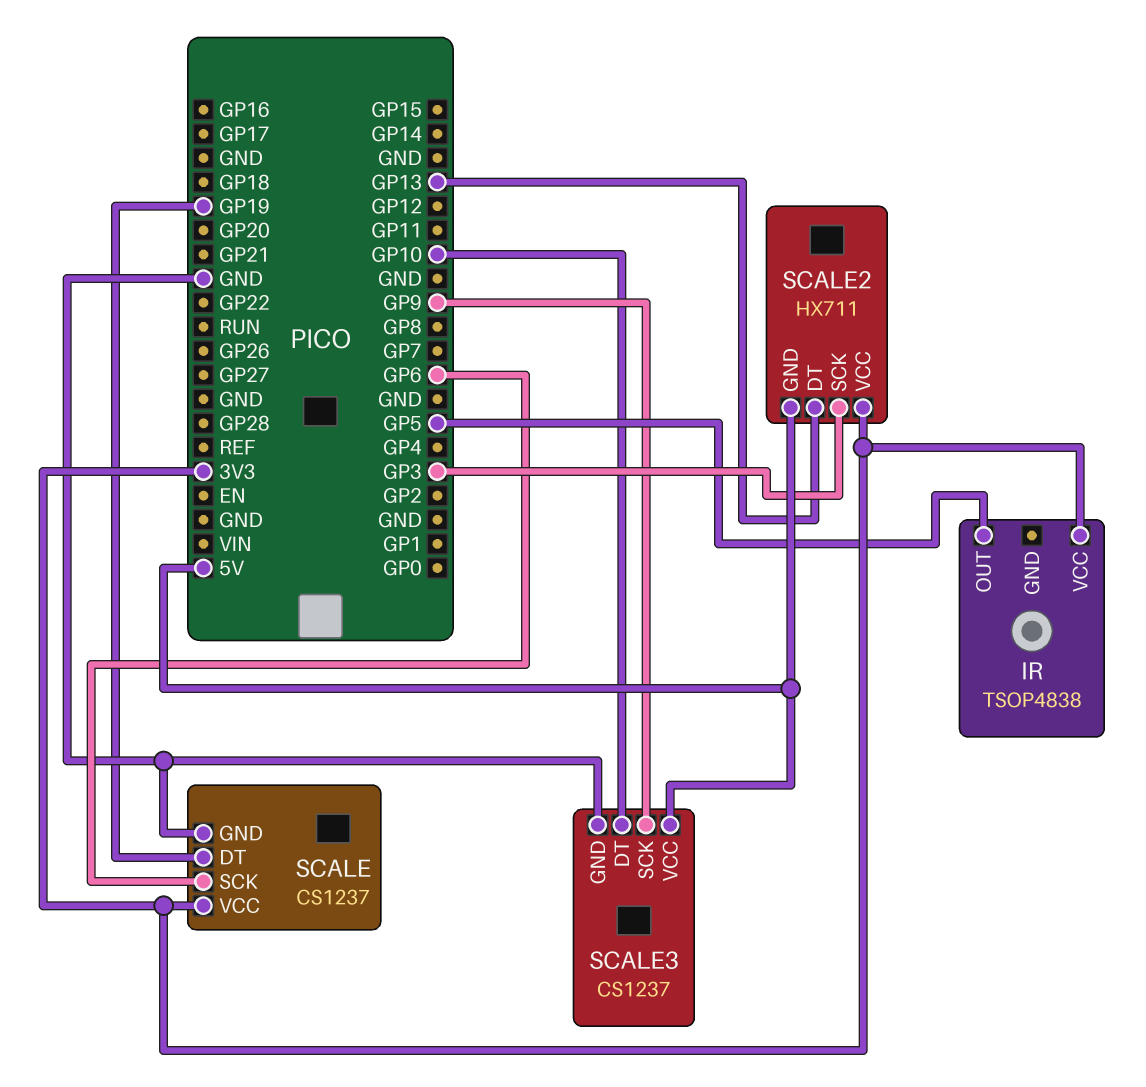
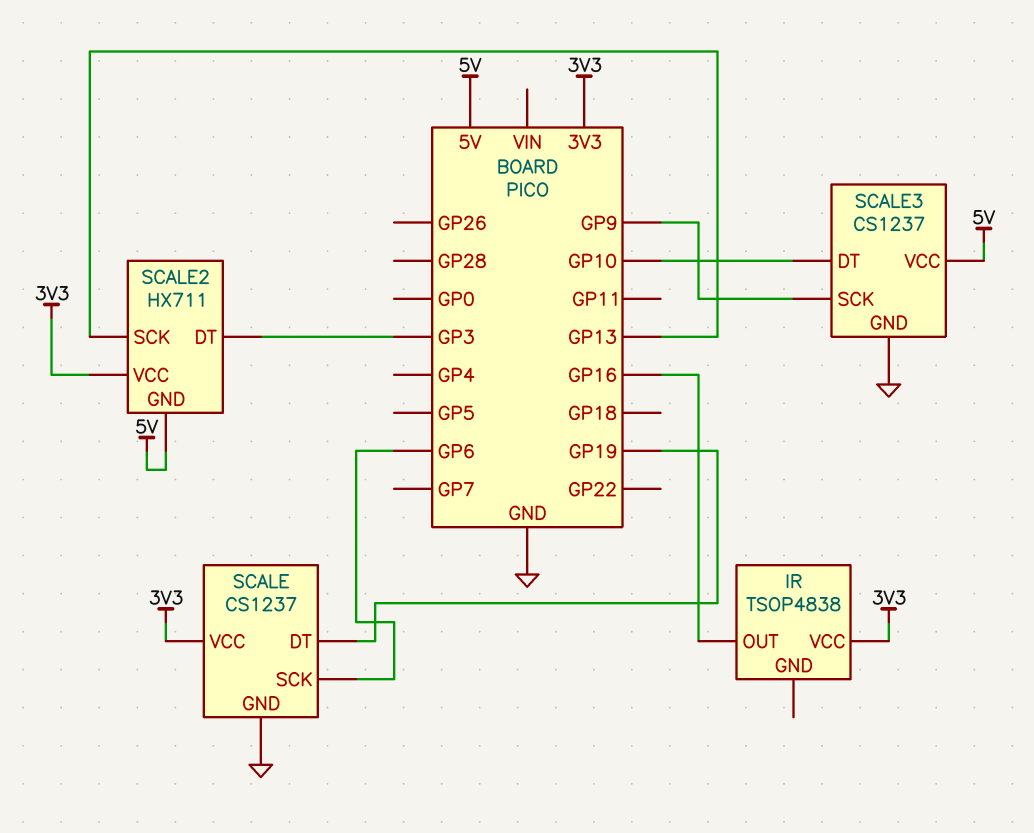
IR pin OUT: GP5 -> GP16
SCALE2 pin DT: GP13 -> GP3
SCALE2 pin SCK: GP3 -> GP13

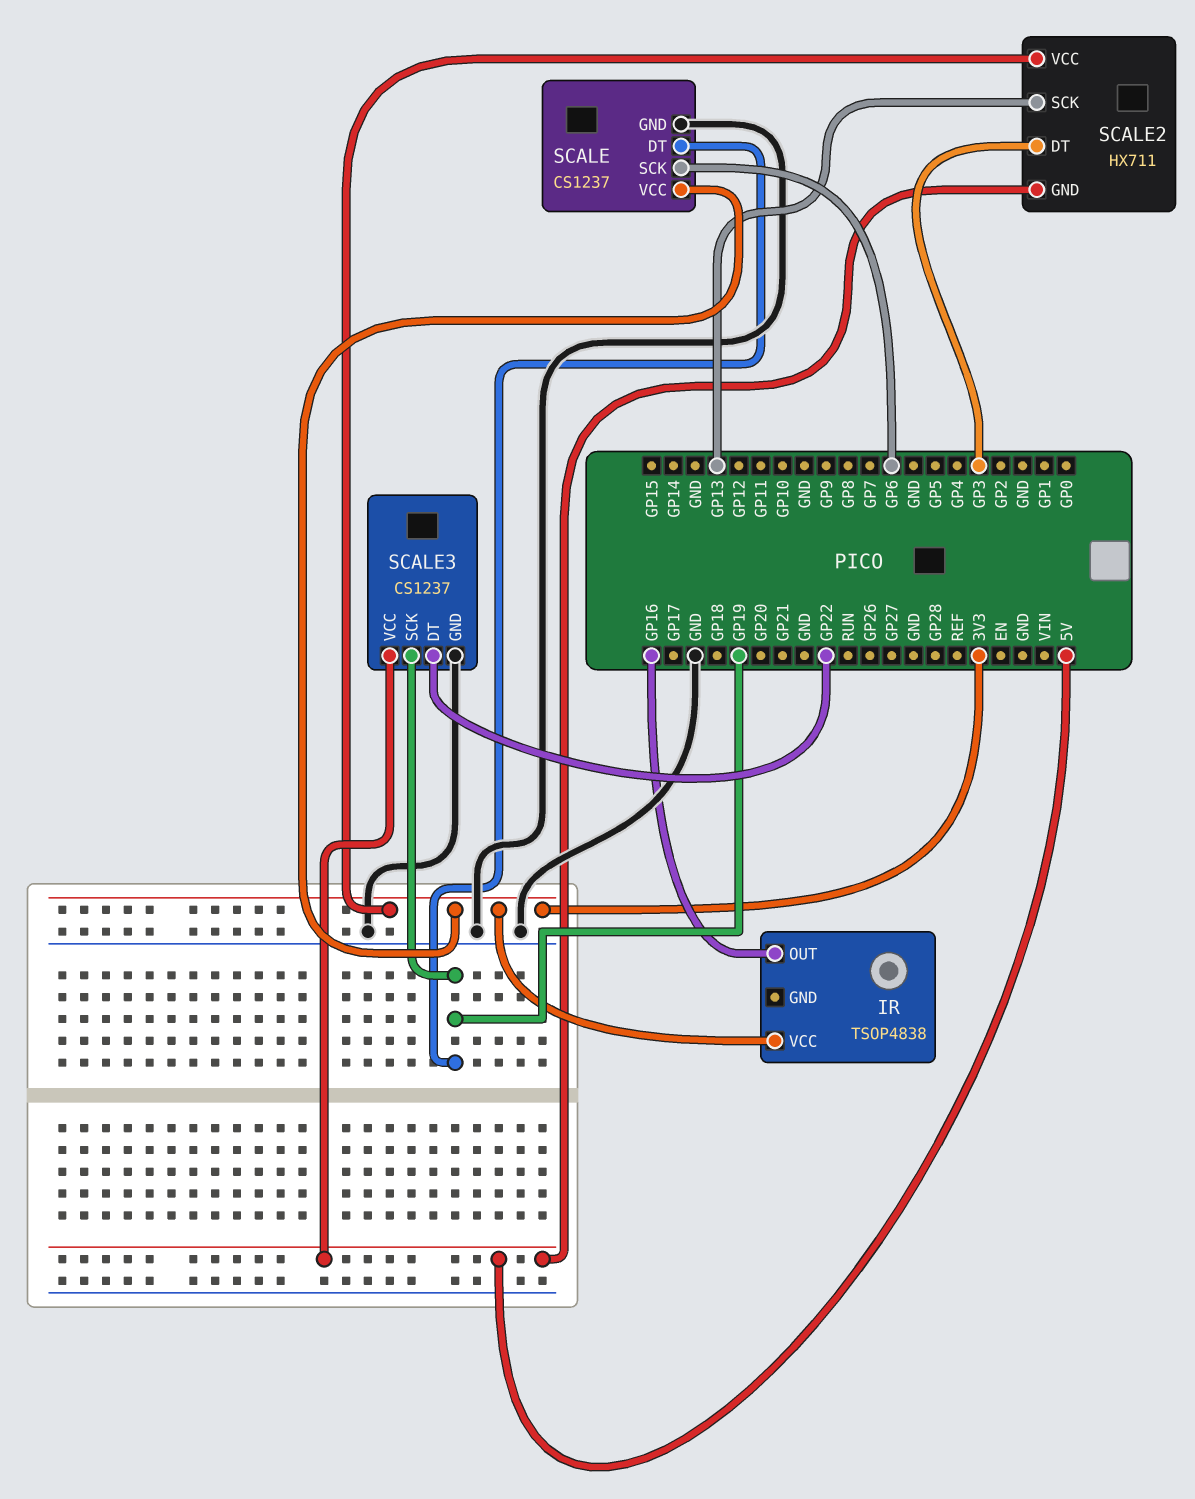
SCALE3 pin DT: GP10 -> GP22
SCALE3 pin SCK: GP9 -> GP19

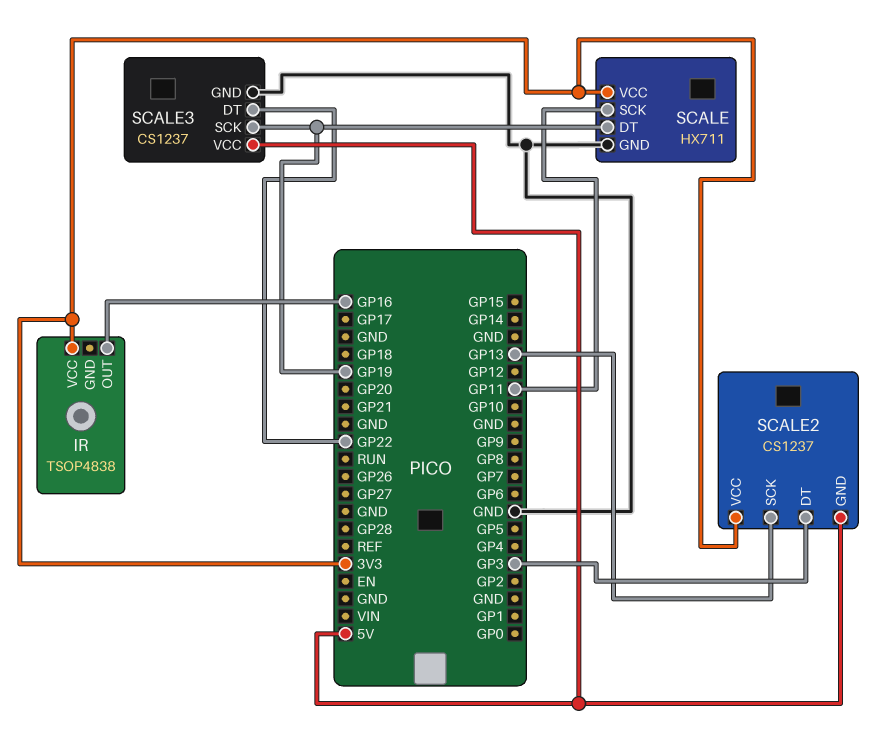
SCALE: CS1237 -> HX711
SCALE pin SCK: GP6 -> GP11
SCALE2: HX711 -> CS1237

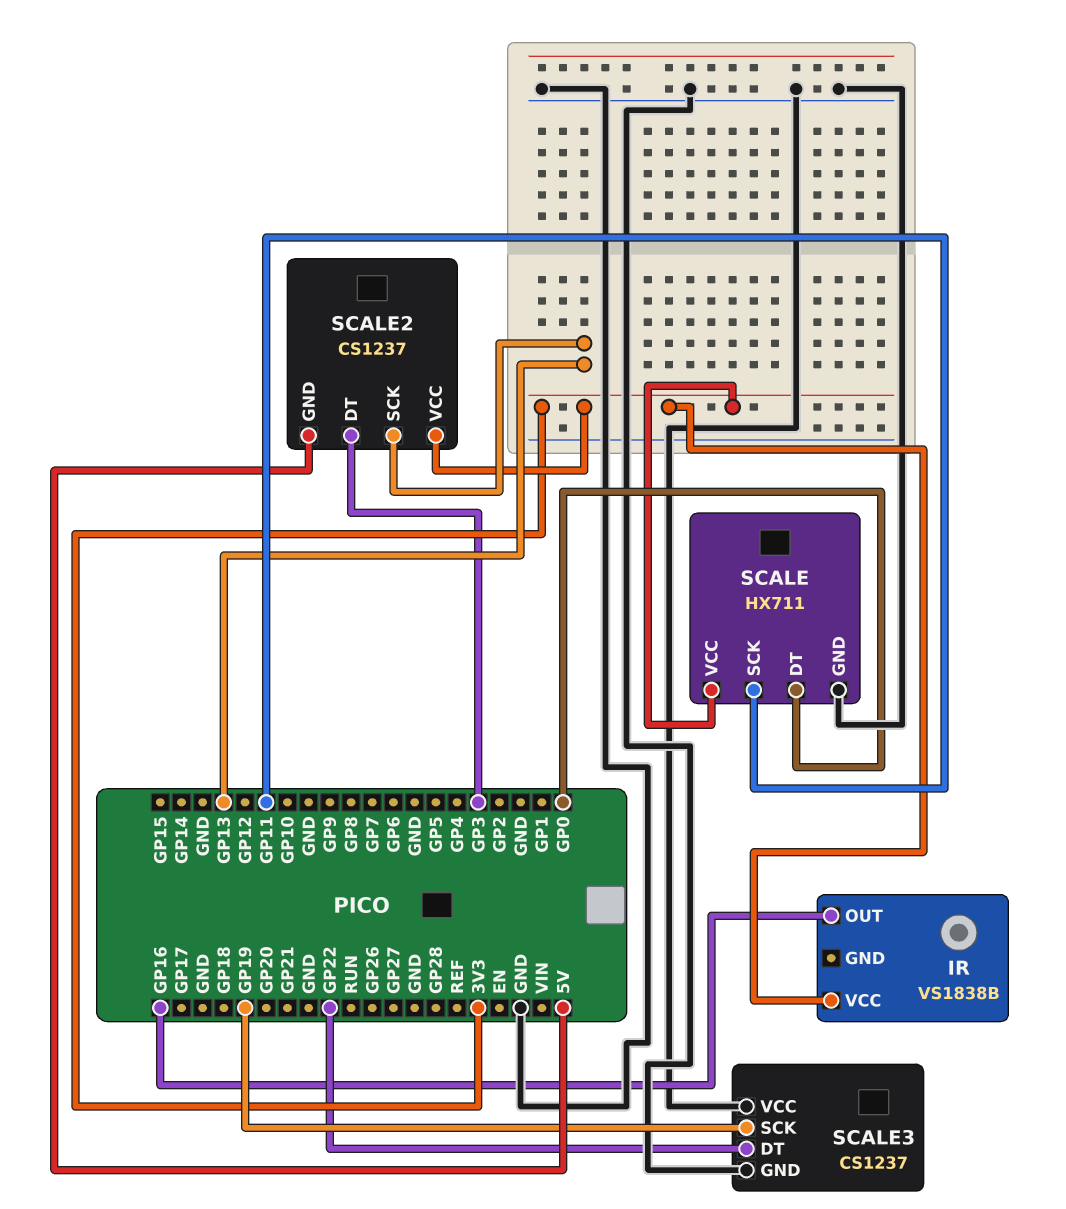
IR: TSOP4838 -> VS1838B
SCALE pin DT: GP19 -> GP0
SCALE3 pin VCC: 5V -> GND

